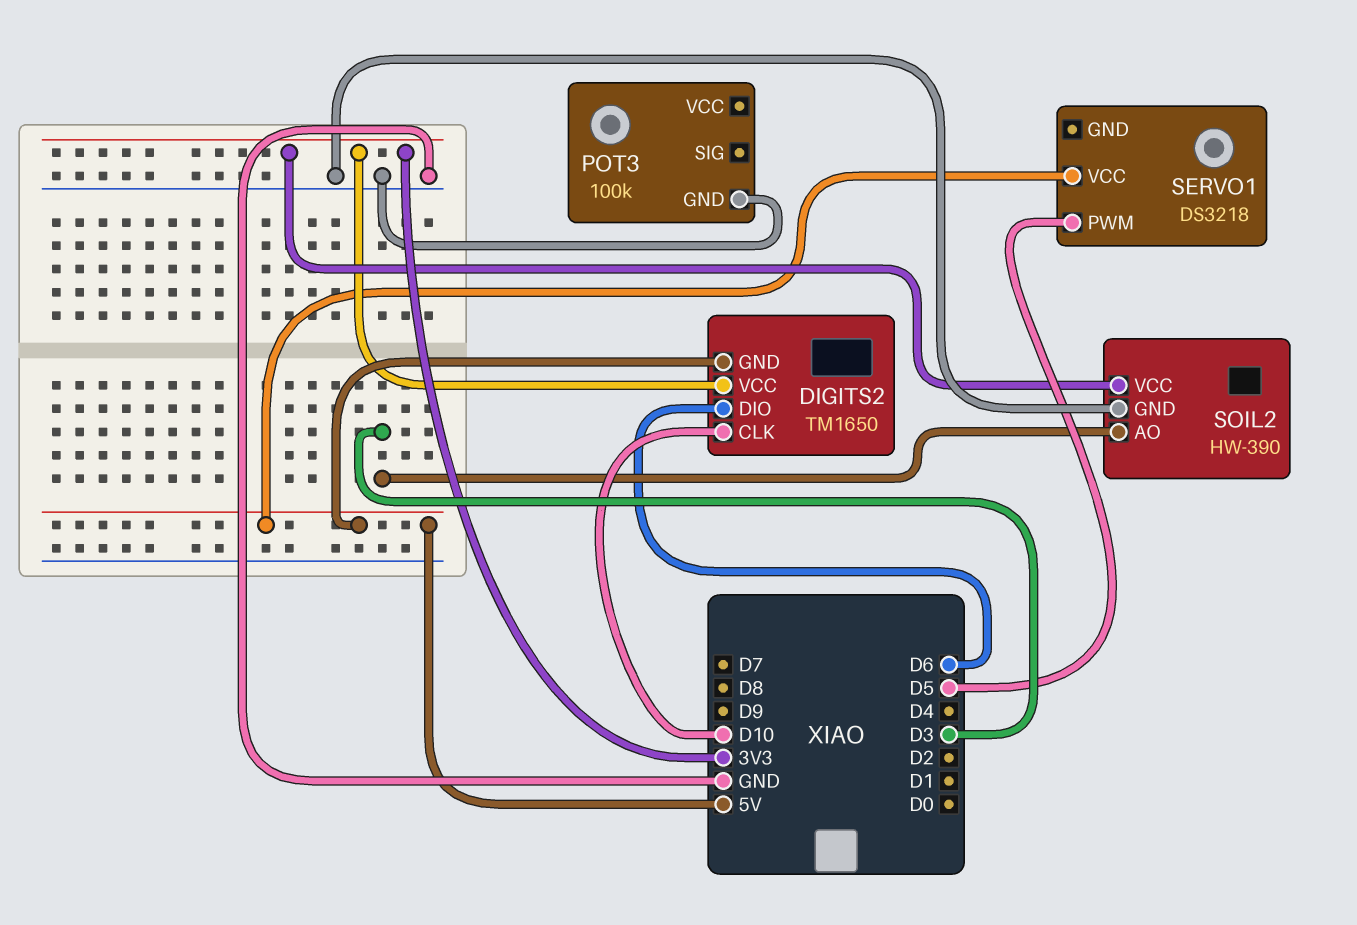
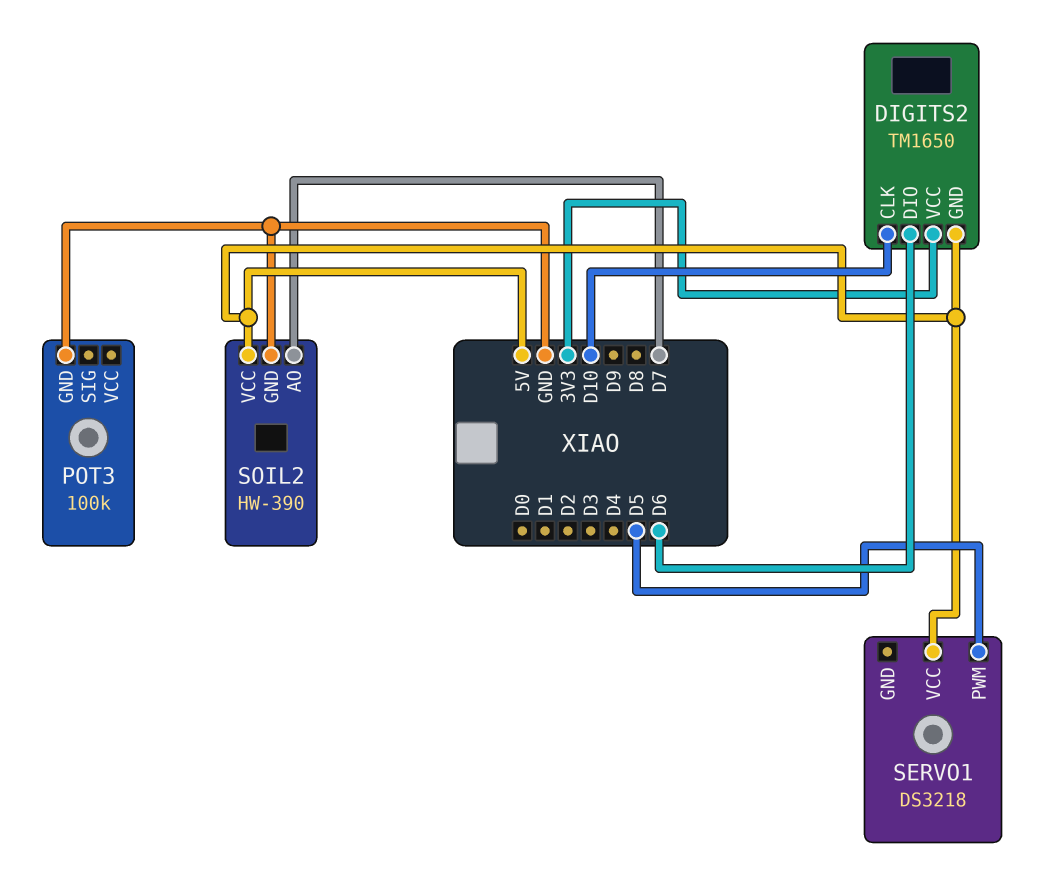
SOIL2 pin AO: D3 -> D7
SOIL2 pin VCC: 3V3 -> 5V

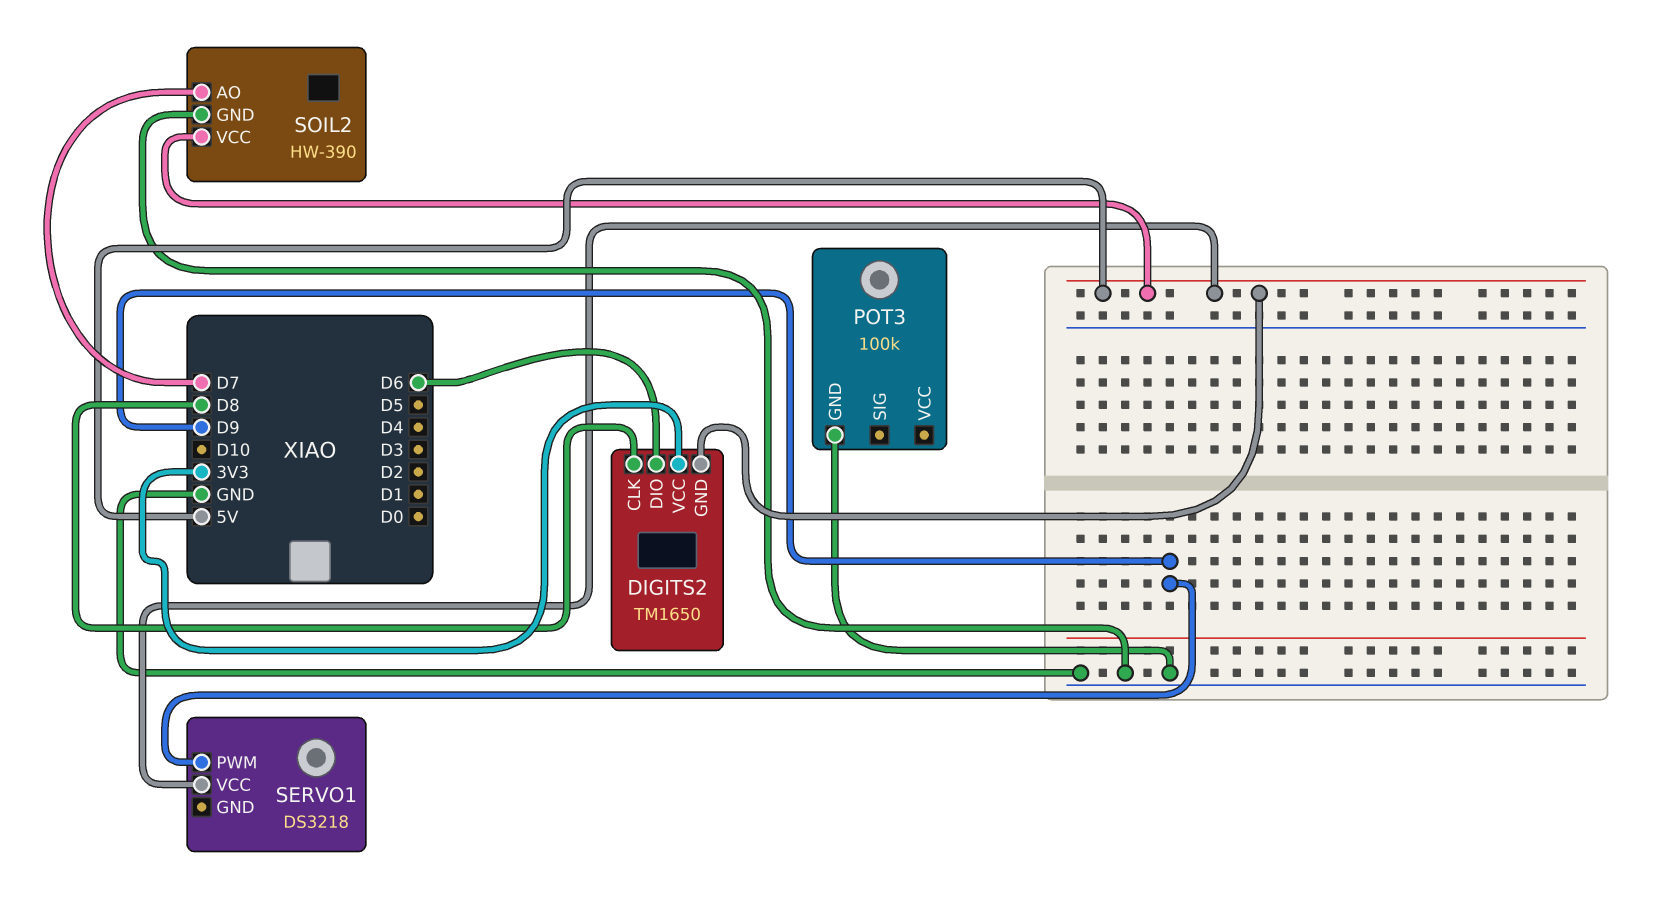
DIGITS2 pin CLK: D10 -> D8
SERVO1 pin PWM: D5 -> D9

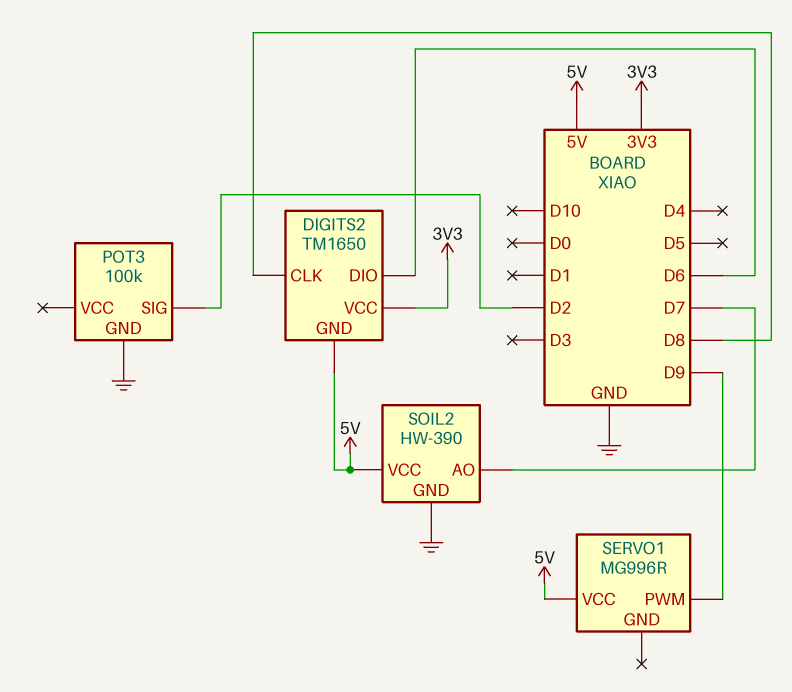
POT3 pin SIG: none -> D2
SERVO1: DS3218 -> MG996R

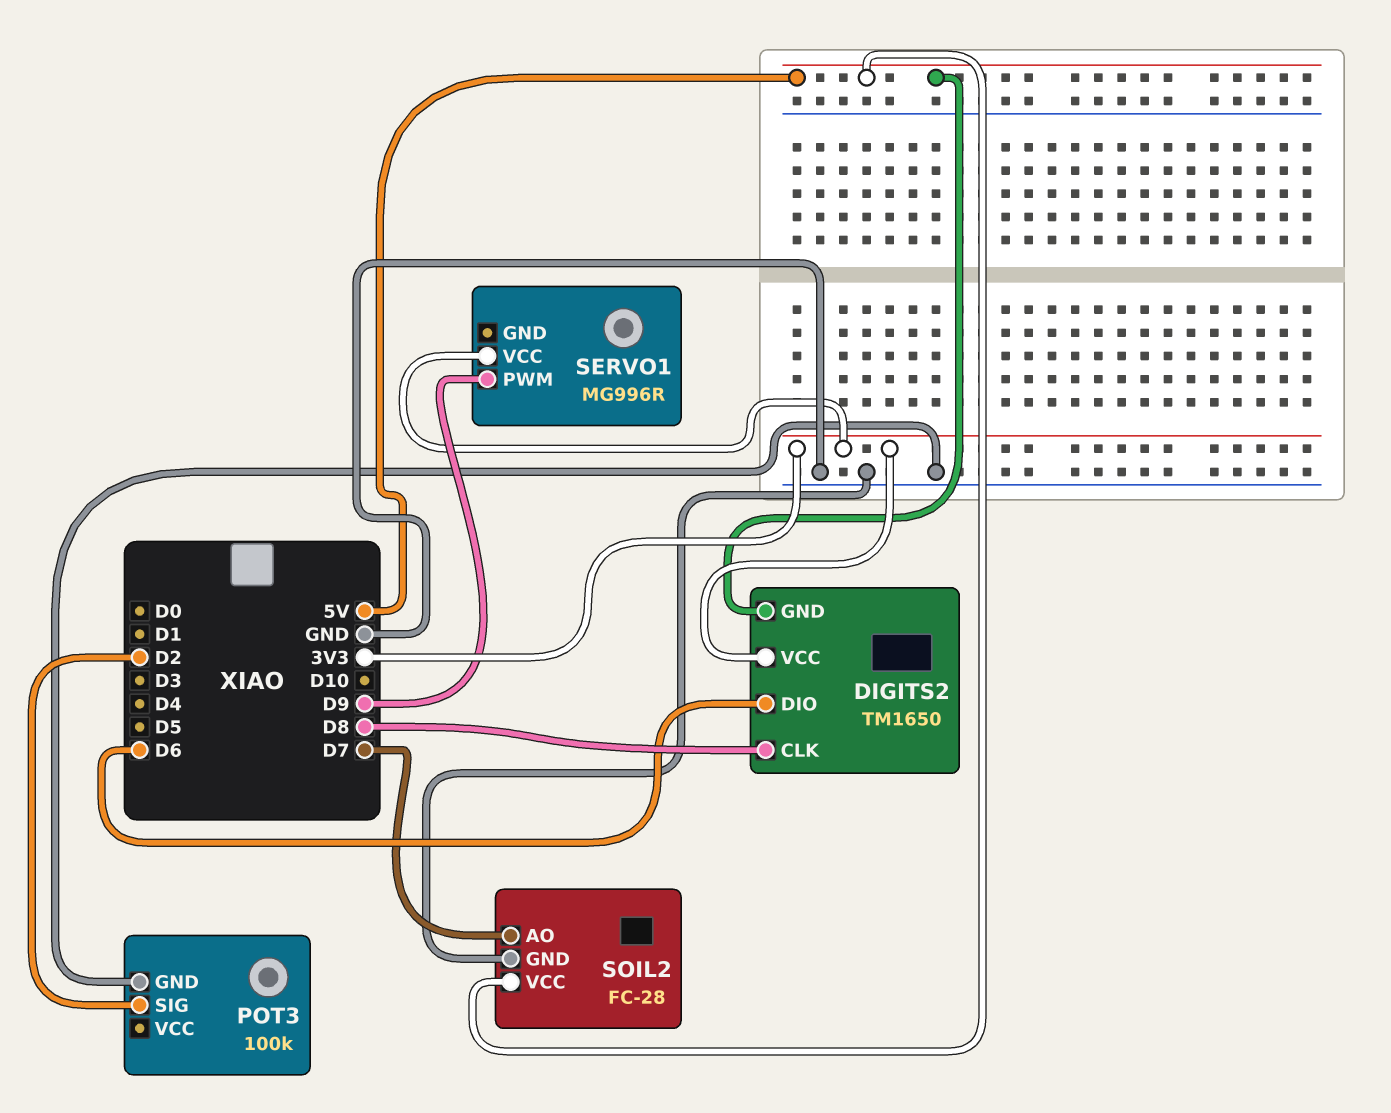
SERVO1 pin VCC: 5V -> 3V3
SOIL2: HW-390 -> FC-28

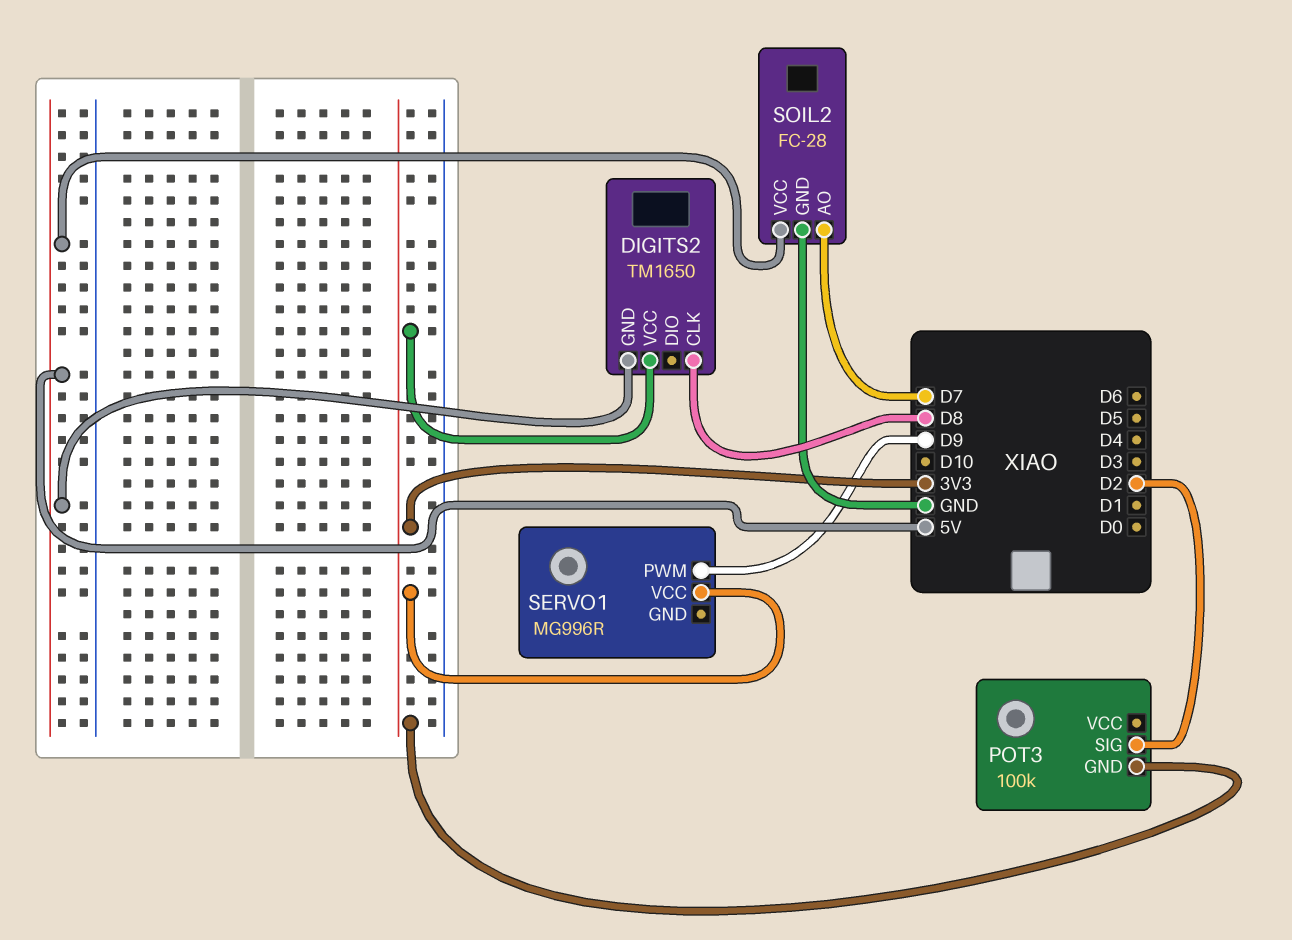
DIGITS2 pin DIO: D6 -> none
POT3 pin GND: GND -> 3V3

